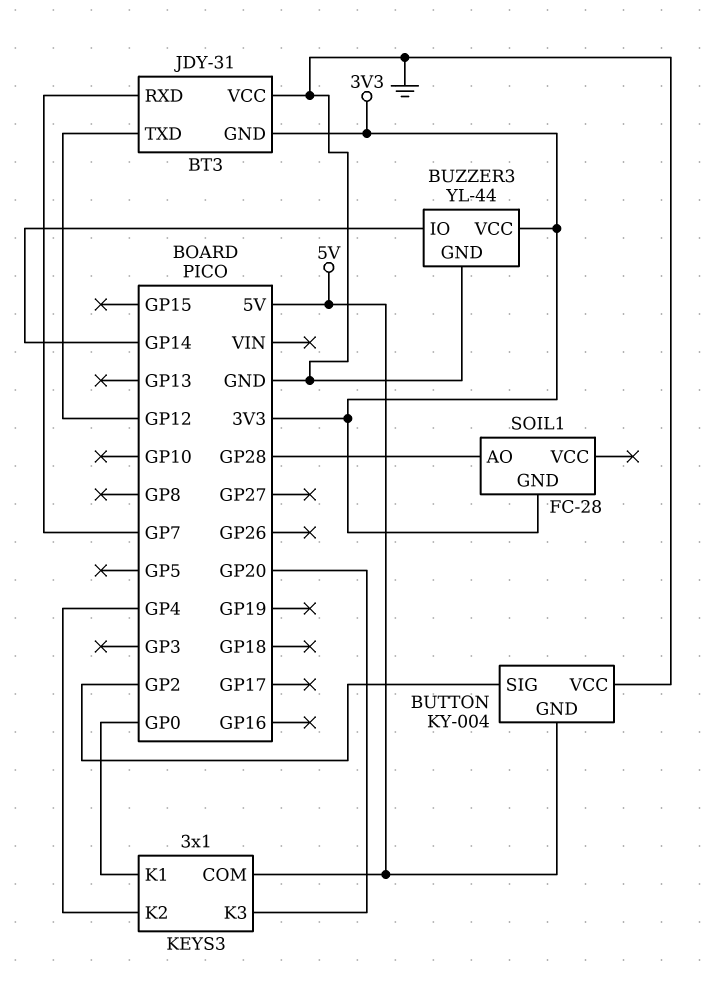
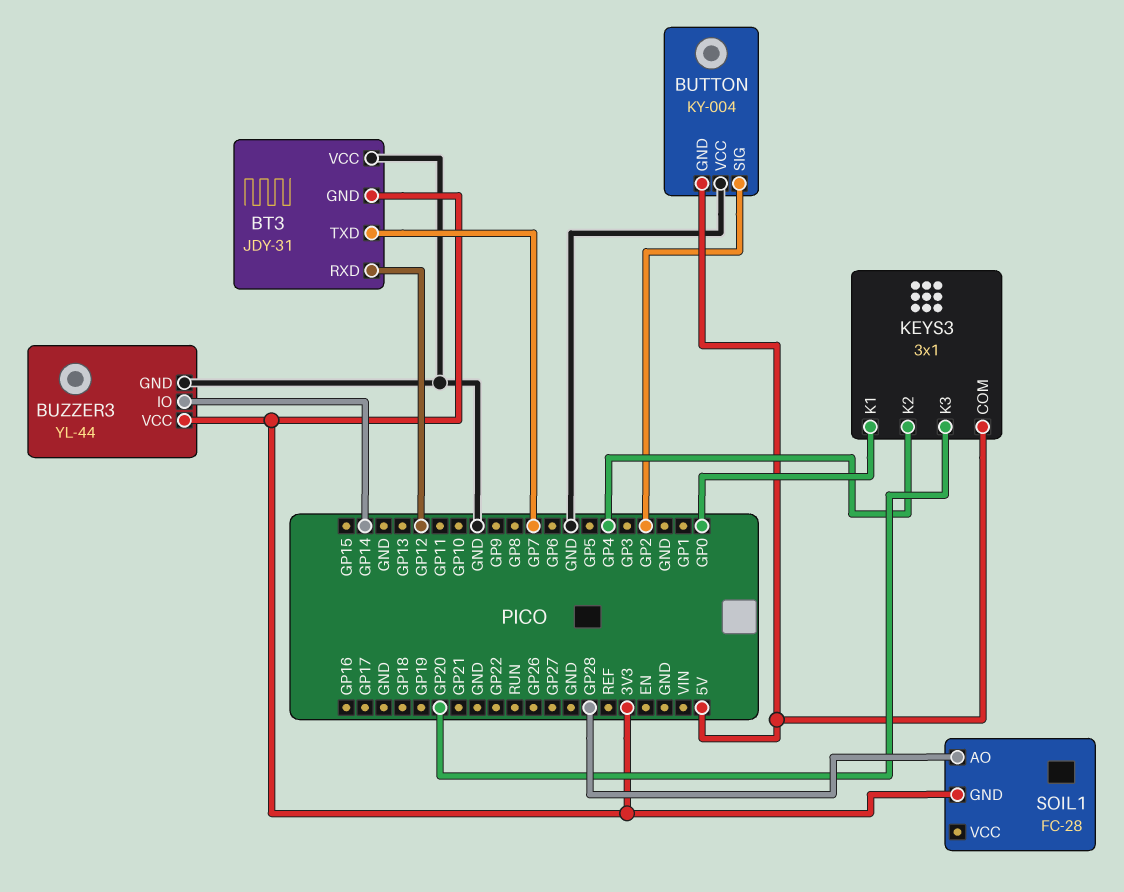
BT3 pin RXD: GP7 -> GP12
BT3 pin TXD: GP12 -> GP7

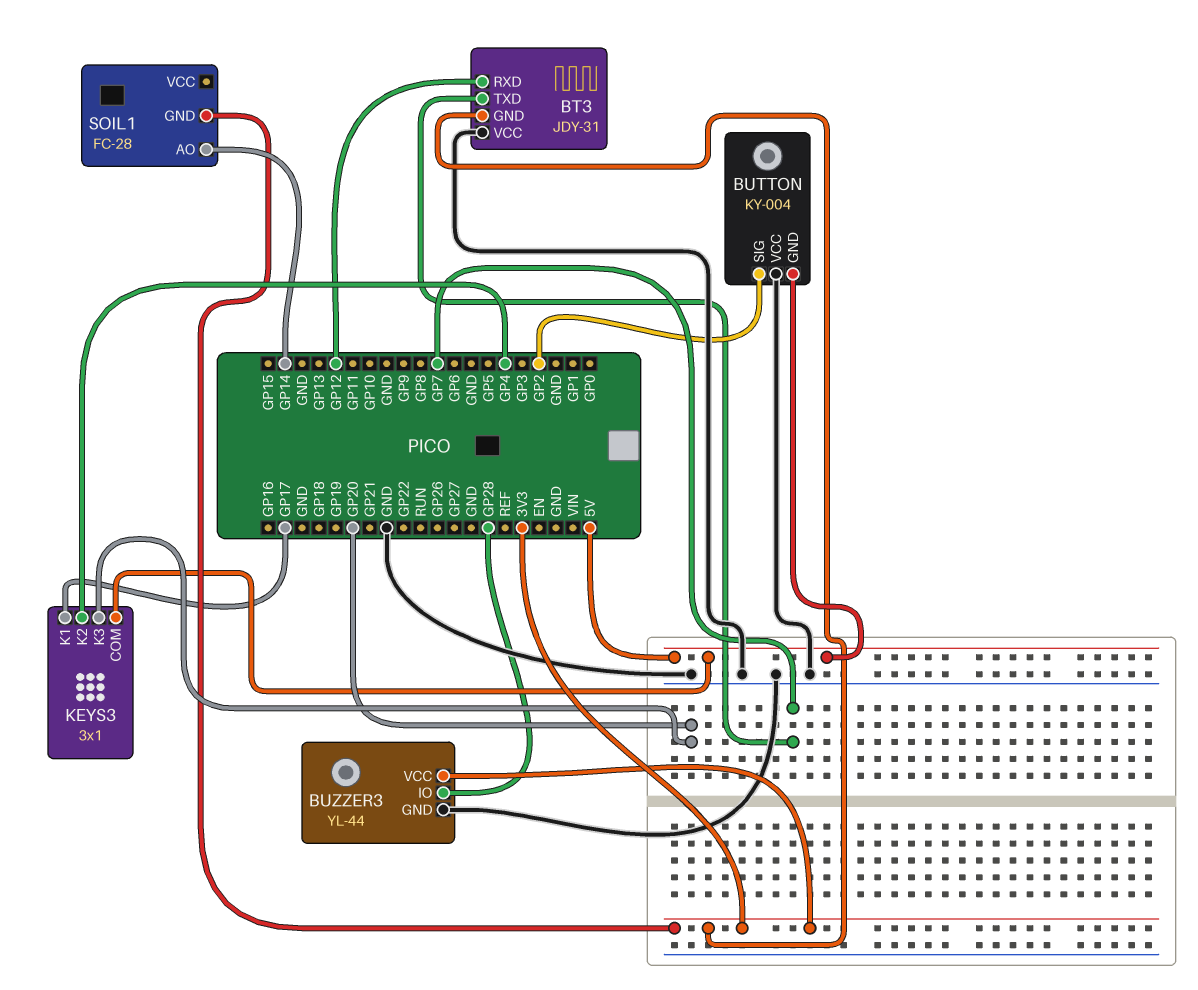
BUZZER3 pin IO: GP14 -> GP28
KEYS3 pin K1: GP0 -> GP17
SOIL1 pin AO: GP28 -> GP14

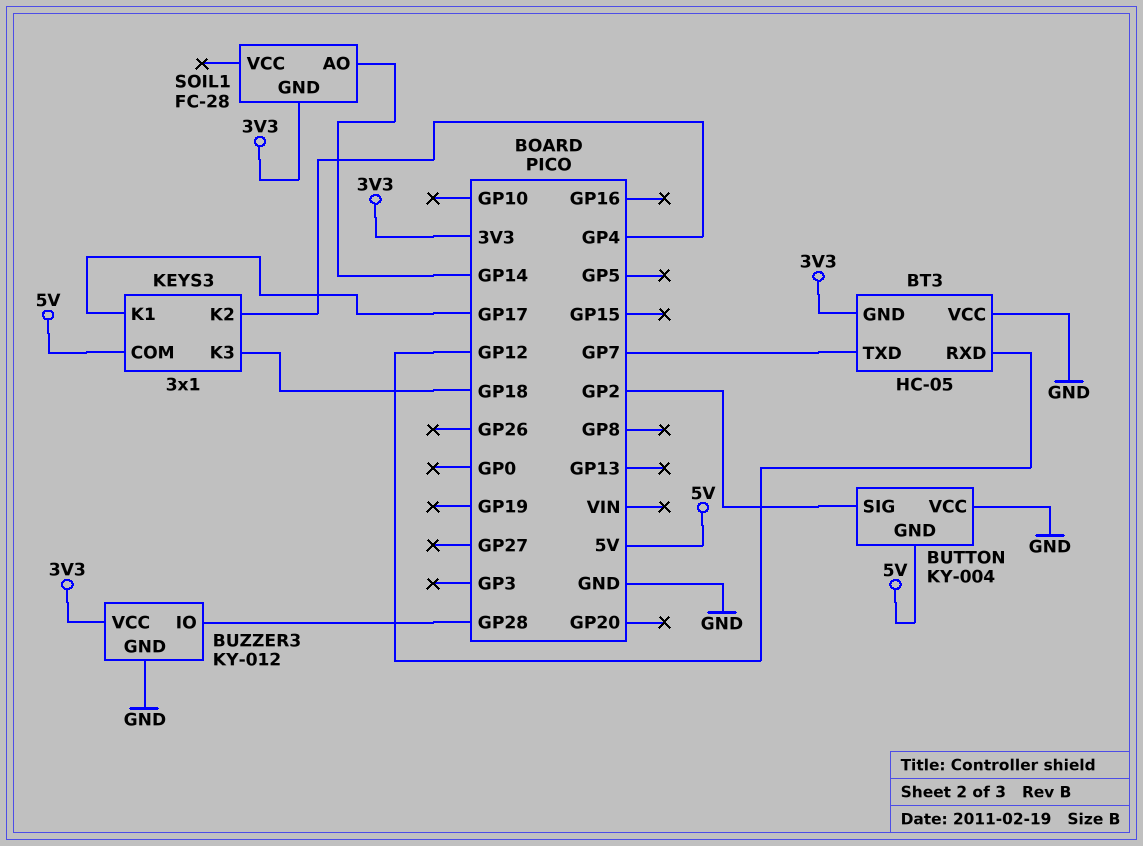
BT3: JDY-31 -> HC-05
BUZZER3: YL-44 -> KY-012
KEYS3 pin K3: GP20 -> GP18

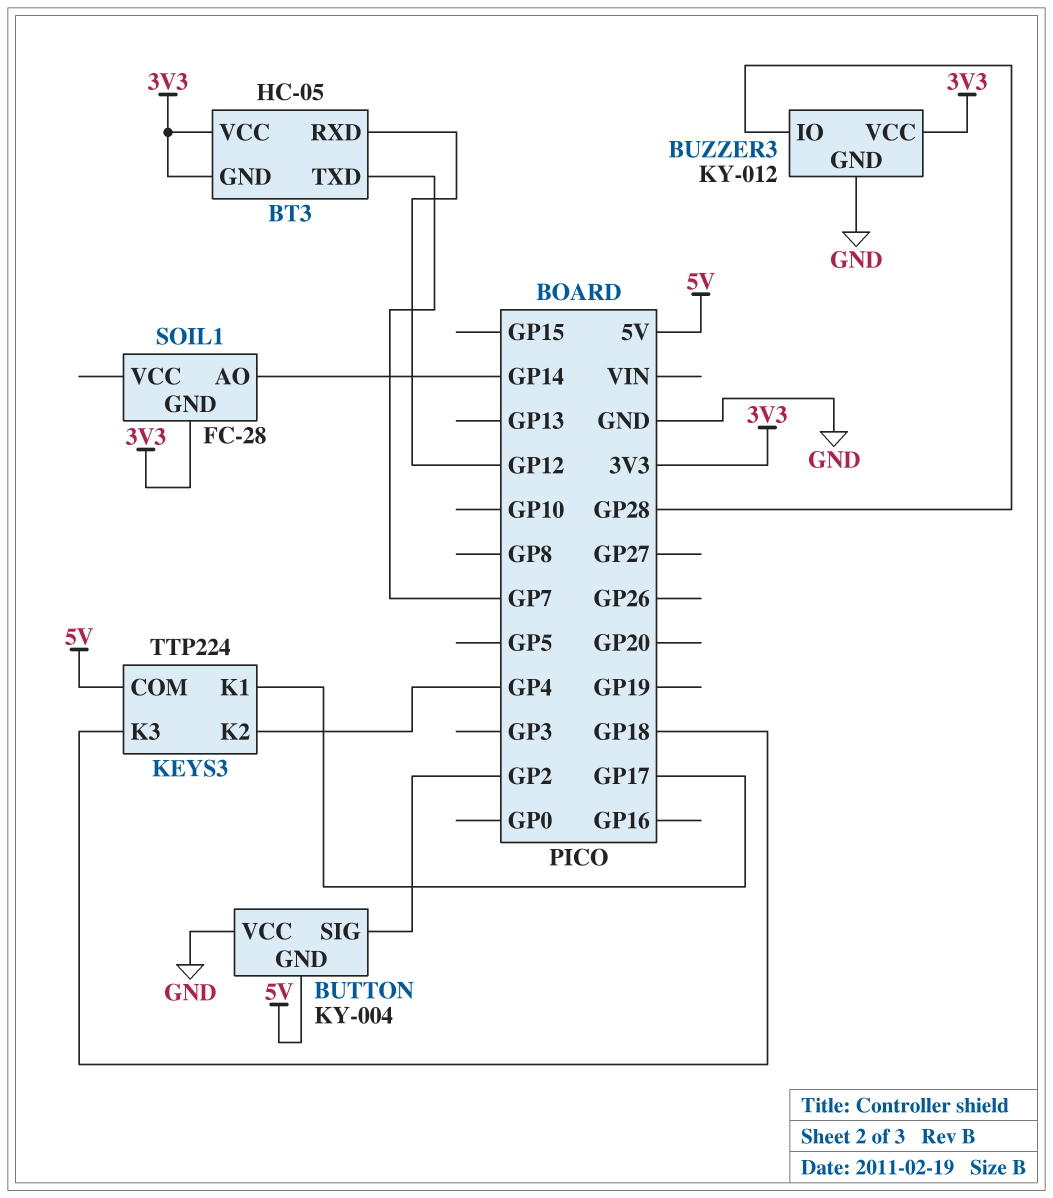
BT3 pin VCC: GND -> 3V3
KEYS3: 3x1 -> TTP224

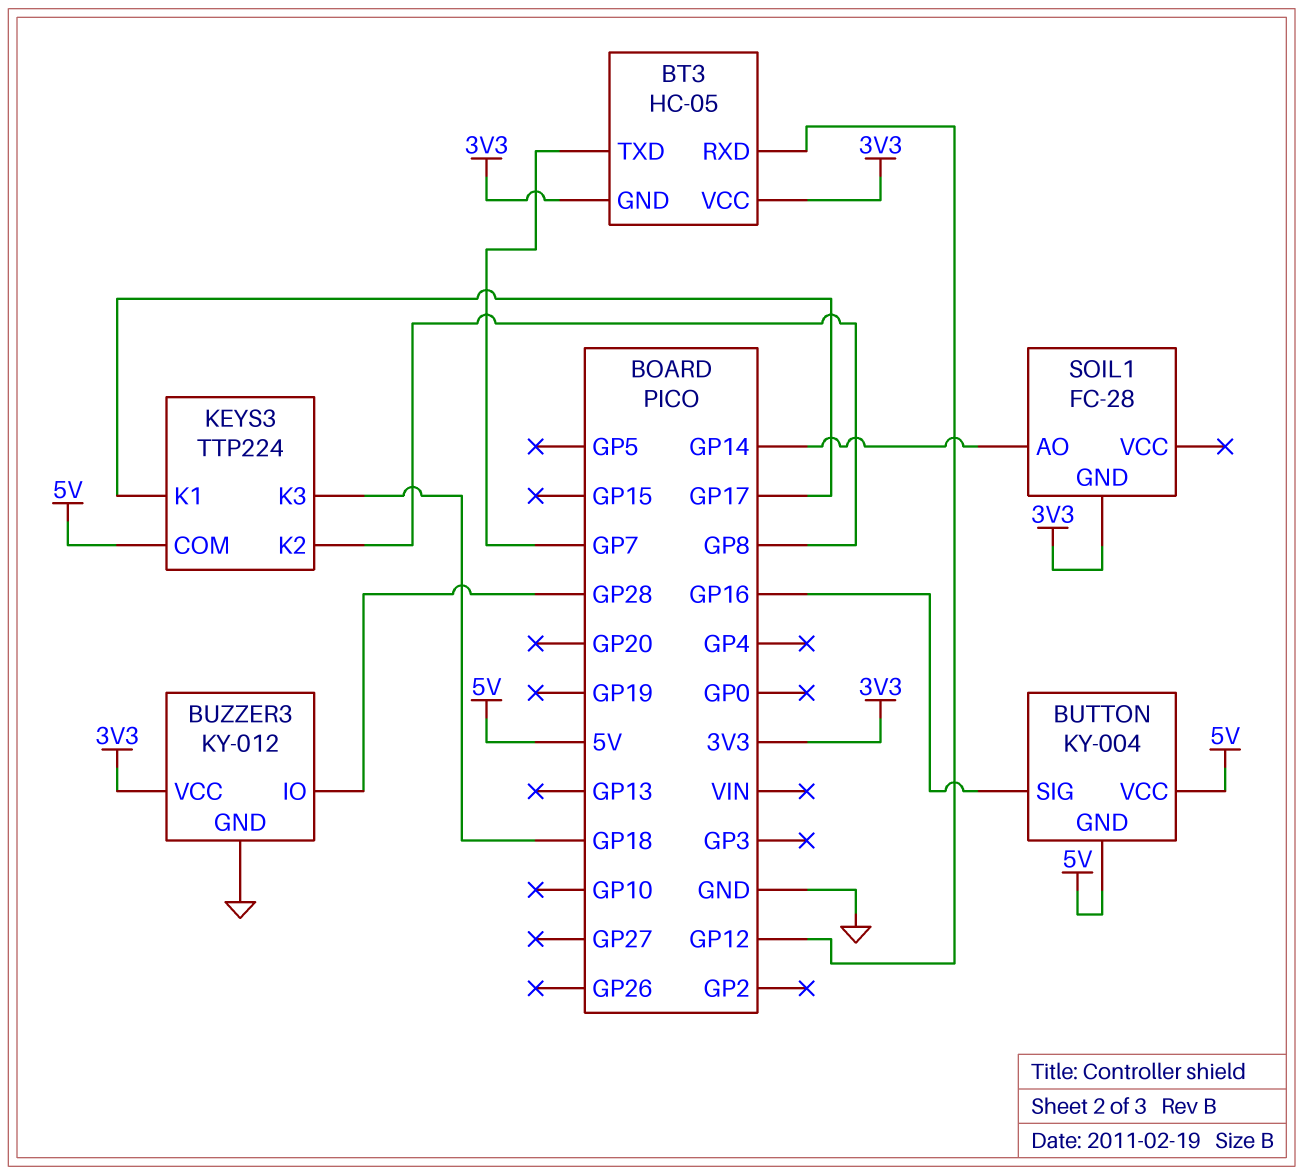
BUTTON pin SIG: GP2 -> GP16
BUTTON pin VCC: GND -> 5V
KEYS3 pin K2: GP4 -> GP8

